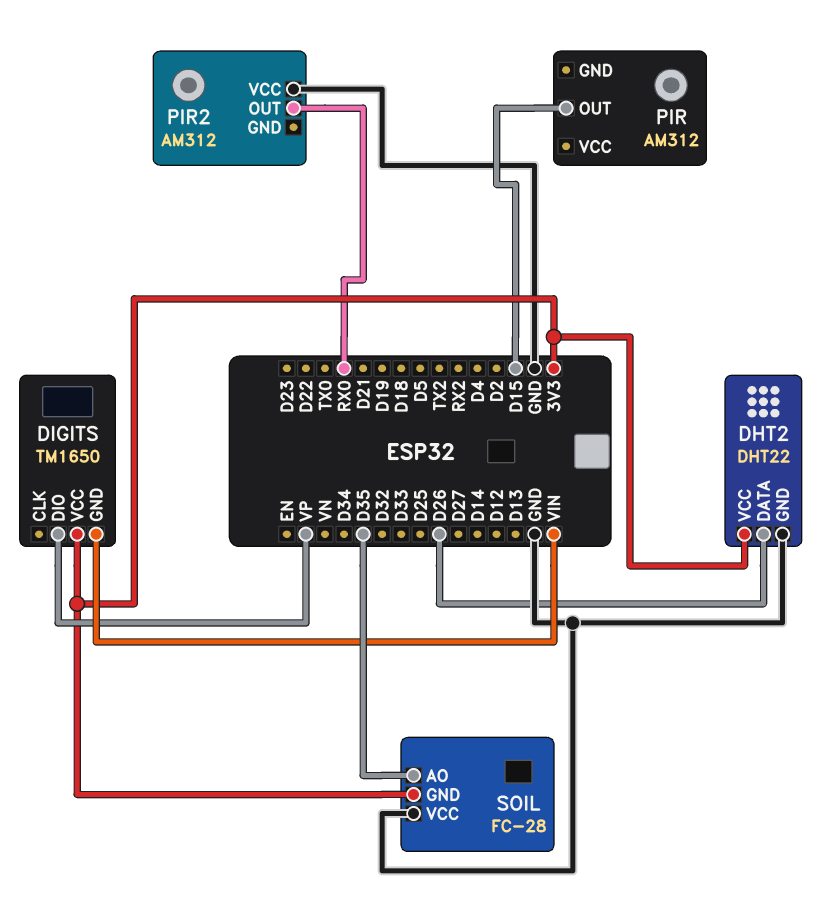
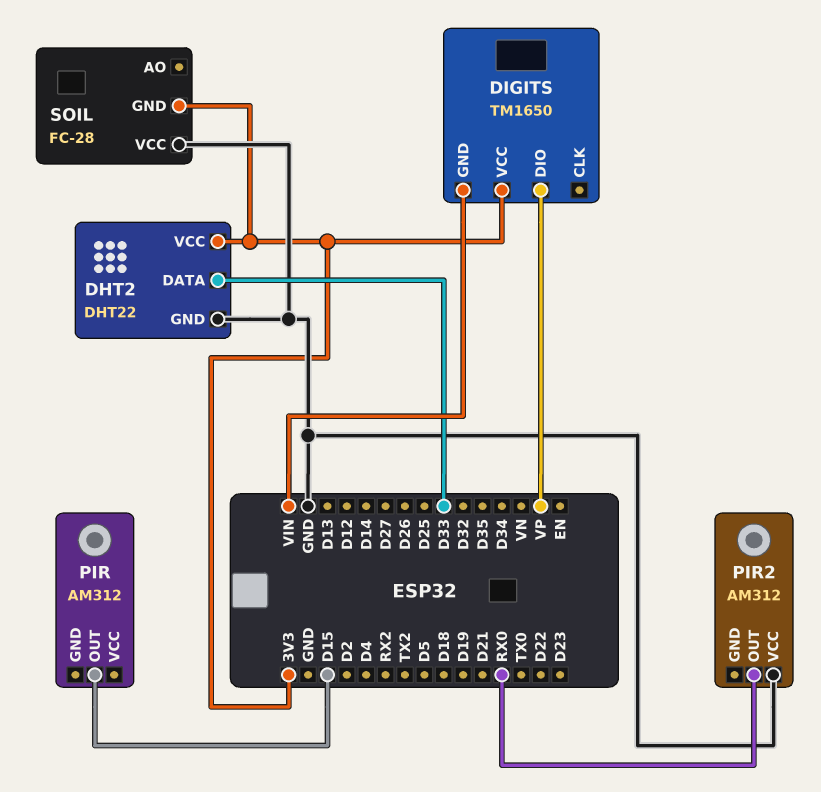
DHT2 pin DATA: D26 -> D33
SOIL pin AO: D35 -> none

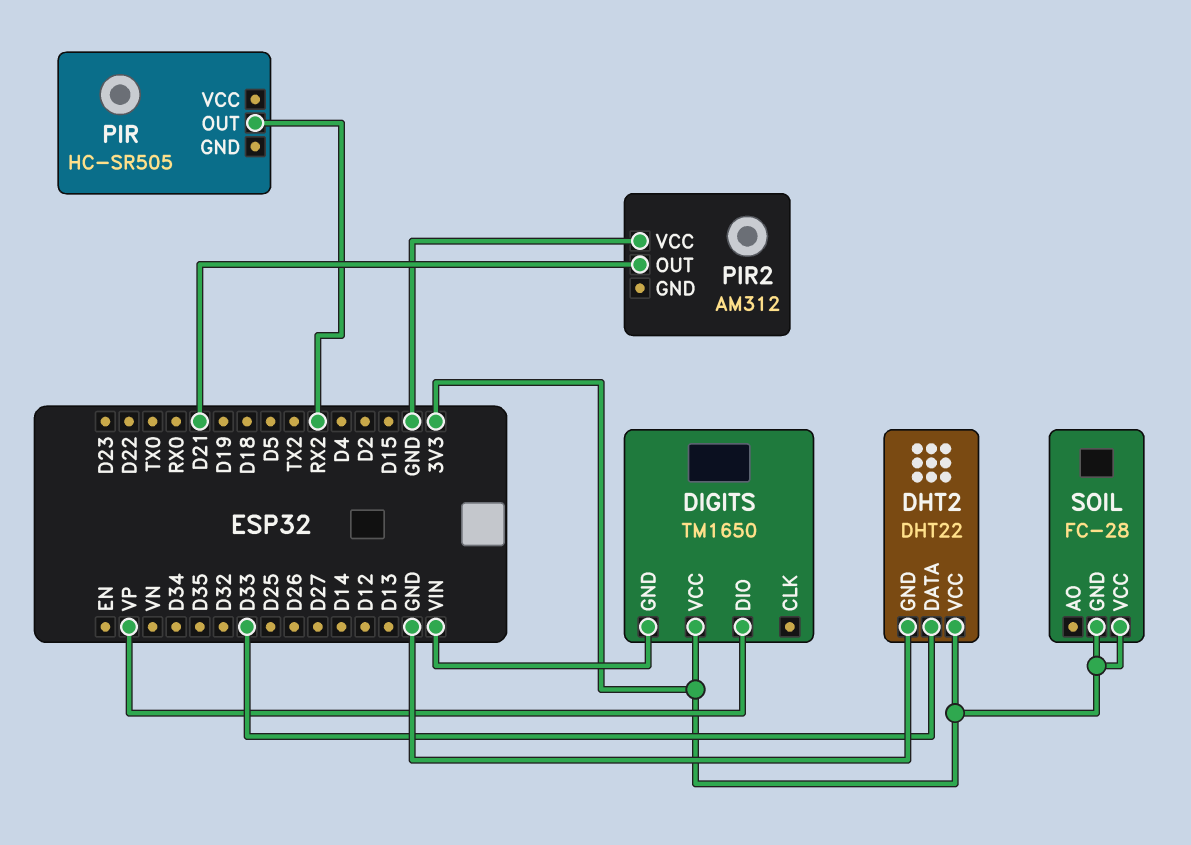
PIR: AM312 -> HC-SR505
PIR pin OUT: D15 -> RX2
PIR2 pin OUT: RX0 -> D21
SOIL pin VCC: GND -> 3V3

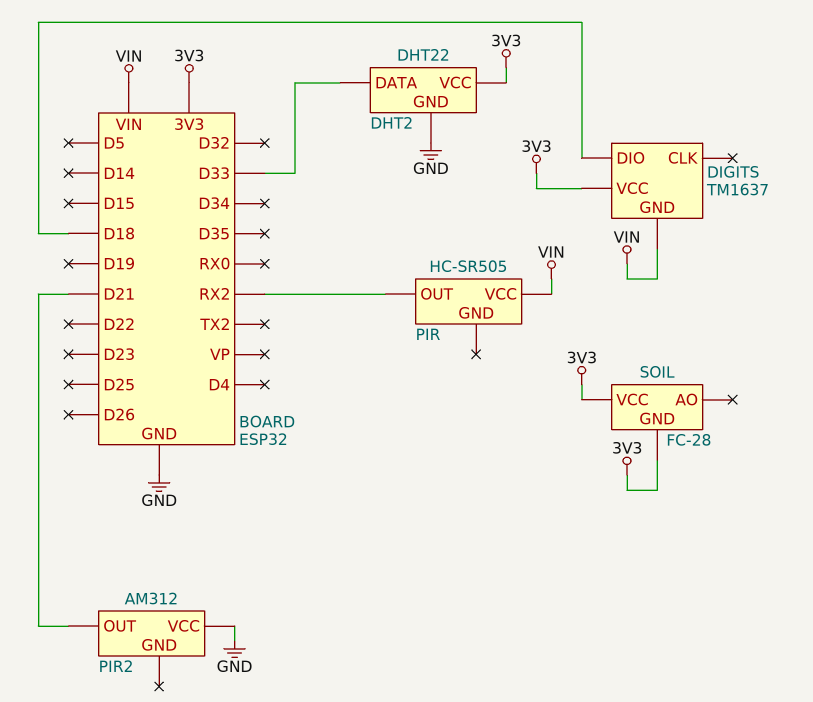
DIGITS: TM1650 -> TM1637
DIGITS pin DIO: VP -> D18
PIR pin VCC: none -> VIN

